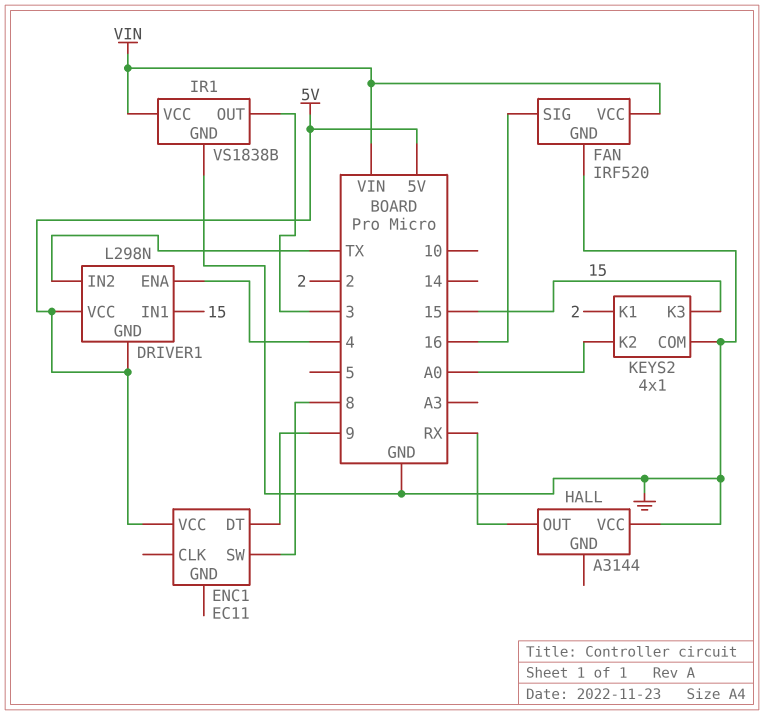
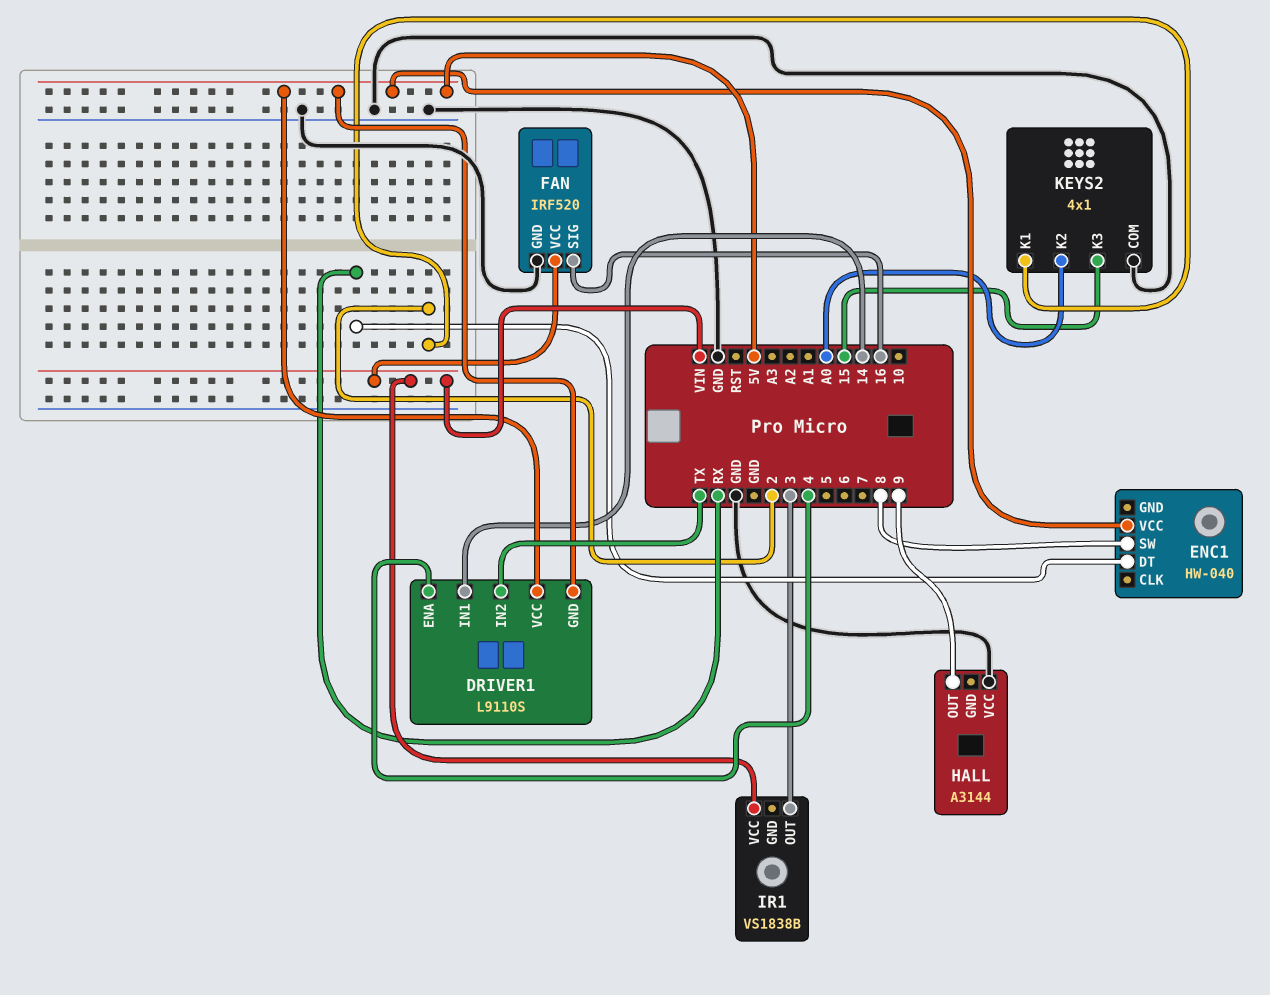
DRIVER1: L298N -> L9110S
DRIVER1 pin IN1: 15 -> 14
ENC1: EC11 -> HW-040
ENC1 pin DT: 9 -> RX
HALL pin OUT: RX -> 9
IR1 pin GND: GND -> none

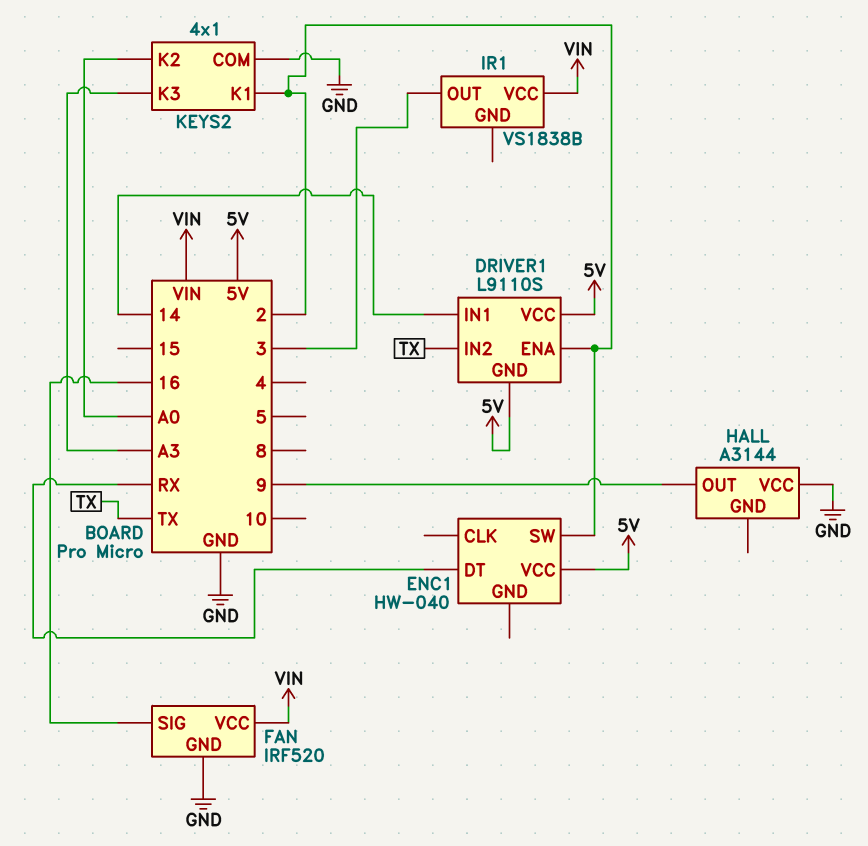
DRIVER1 pin ENA: 4 -> 2
ENC1 pin SW: 8 -> 2
KEYS2 pin K3: 15 -> A3

